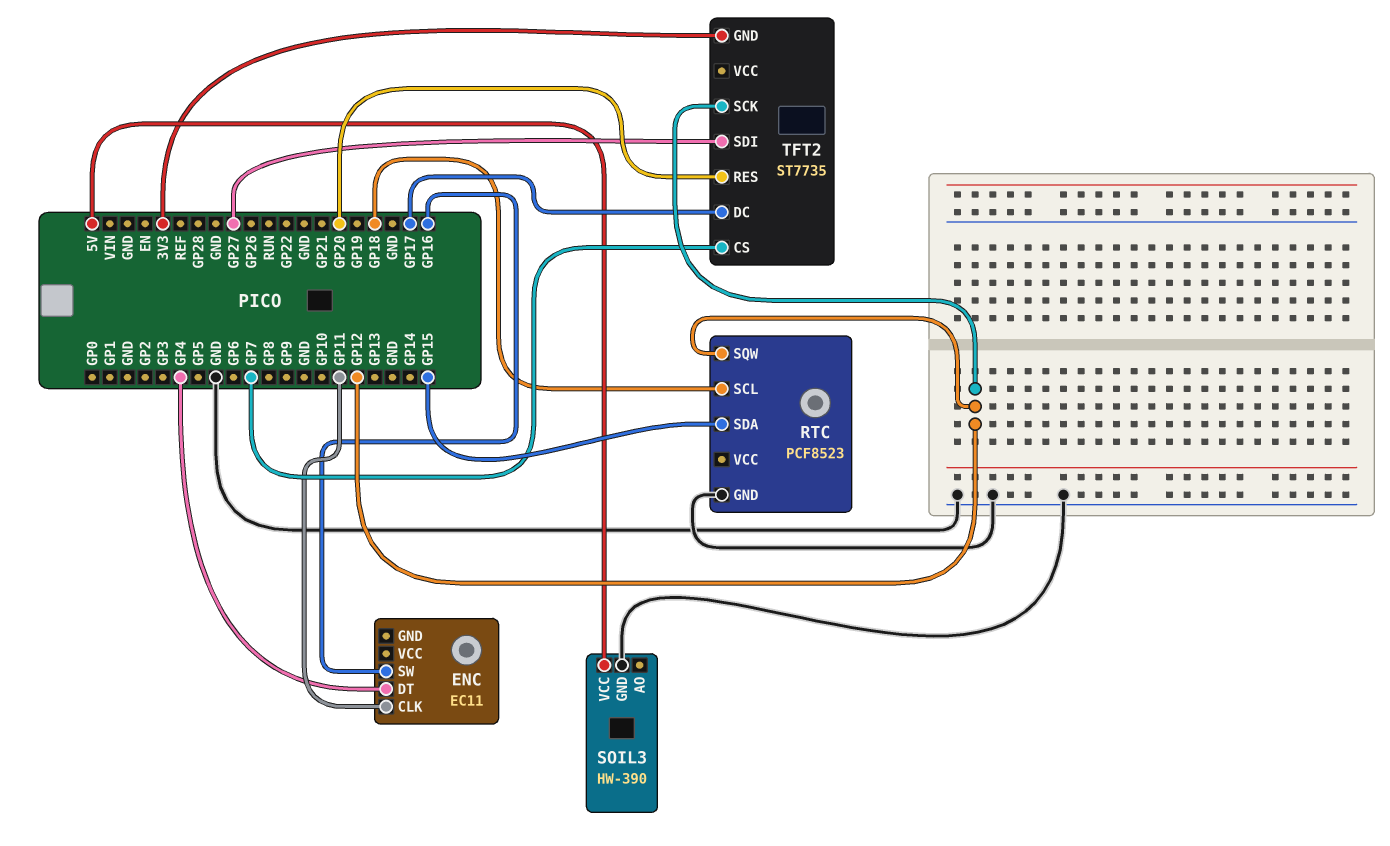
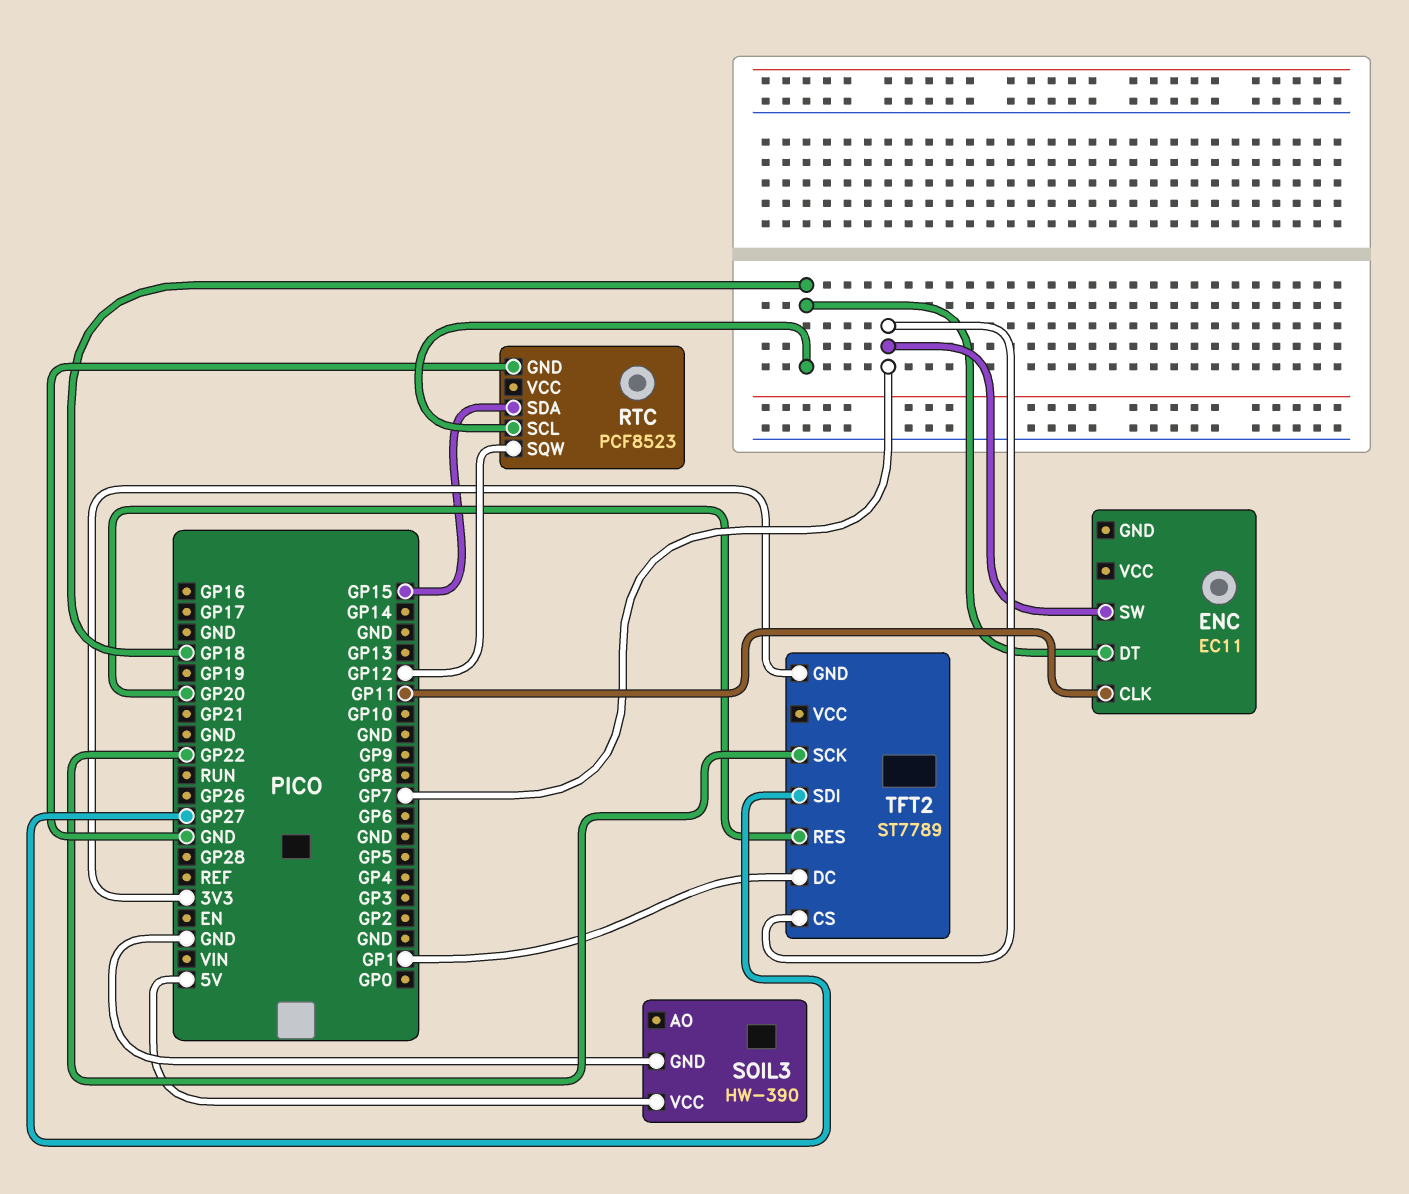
ENC pin DT: GP4 -> GP18
ENC pin SW: GP16 -> GP7
TFT2: ST7735 -> ST7789
TFT2 pin DC: GP17 -> GP1
TFT2 pin SCK: GP12 -> GP22

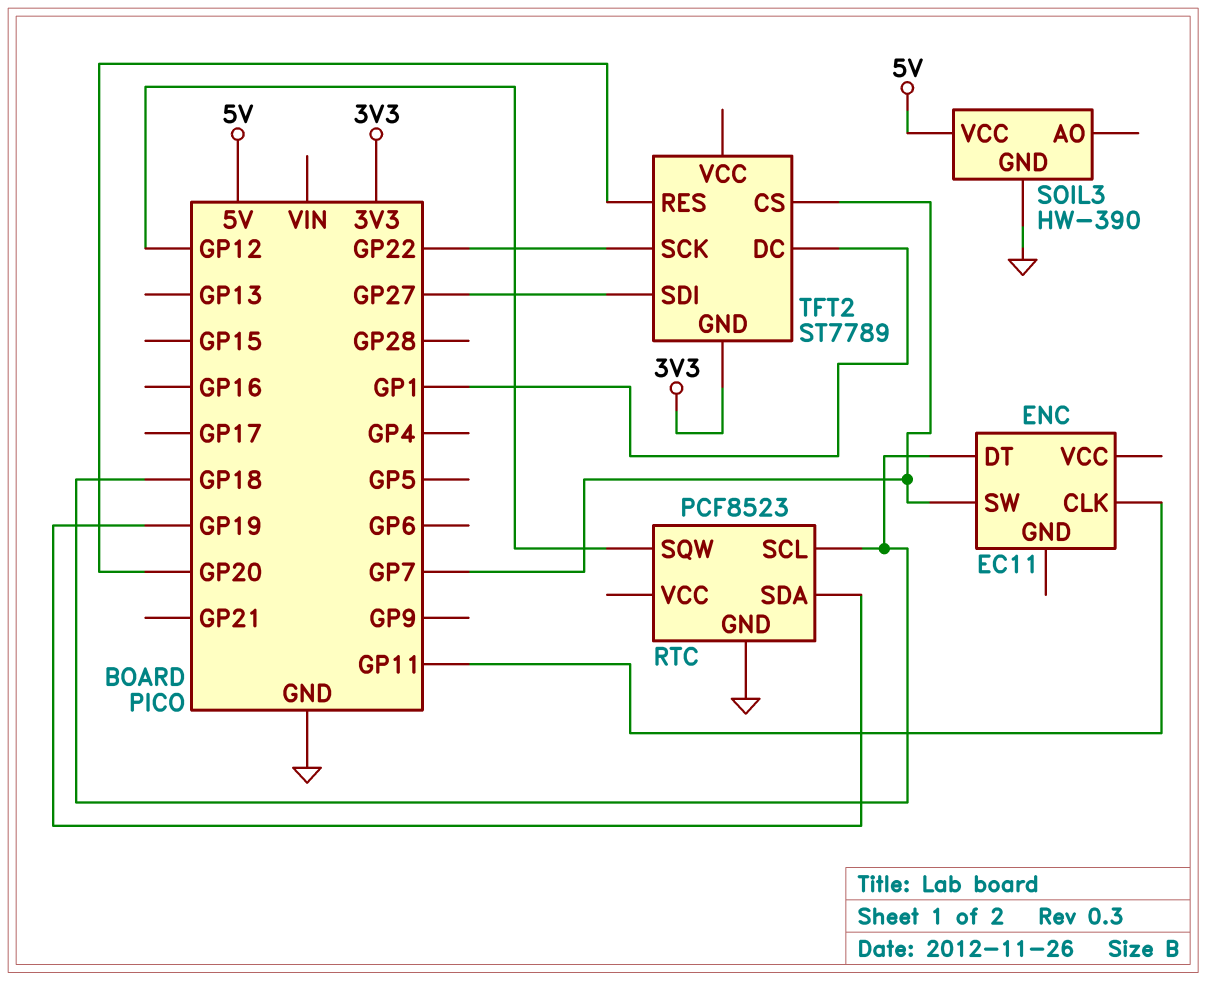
RTC pin SDA: GP15 -> GP19

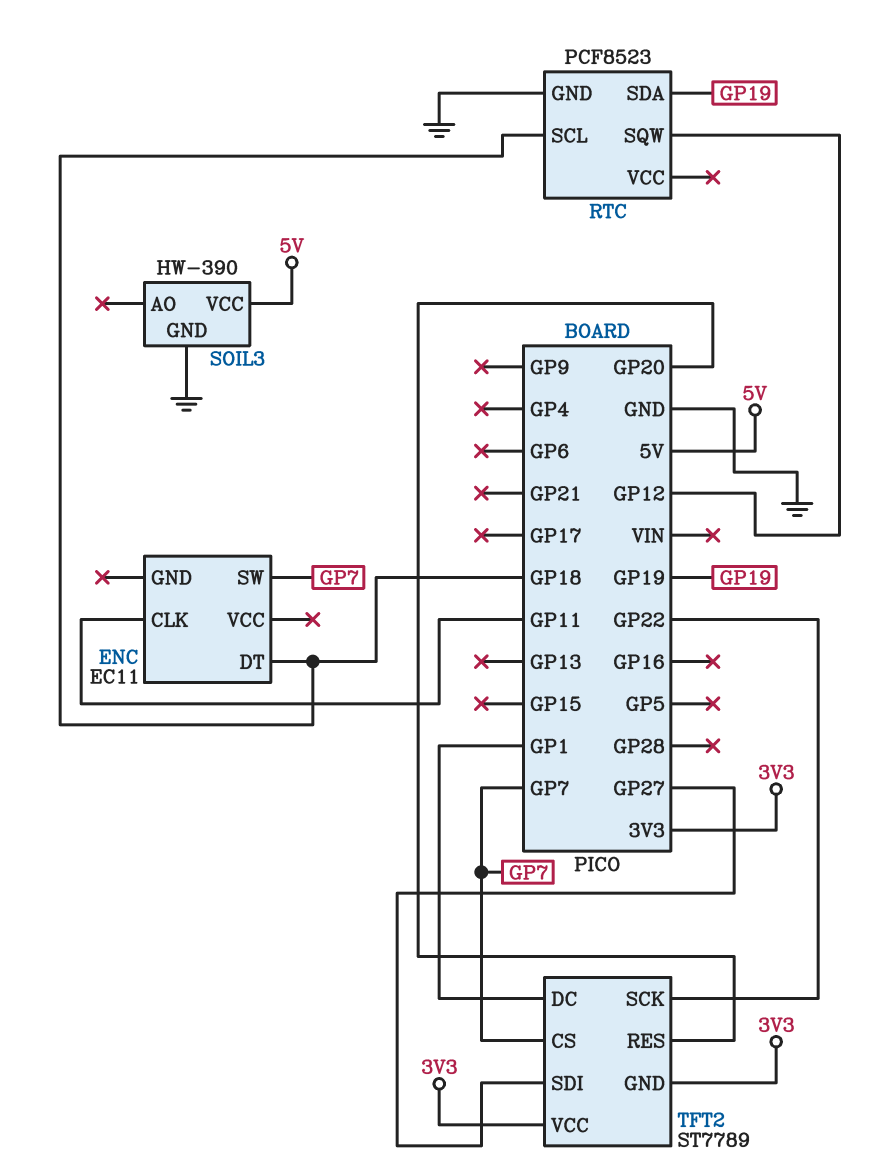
TFT2 pin VCC: none -> 3V3

